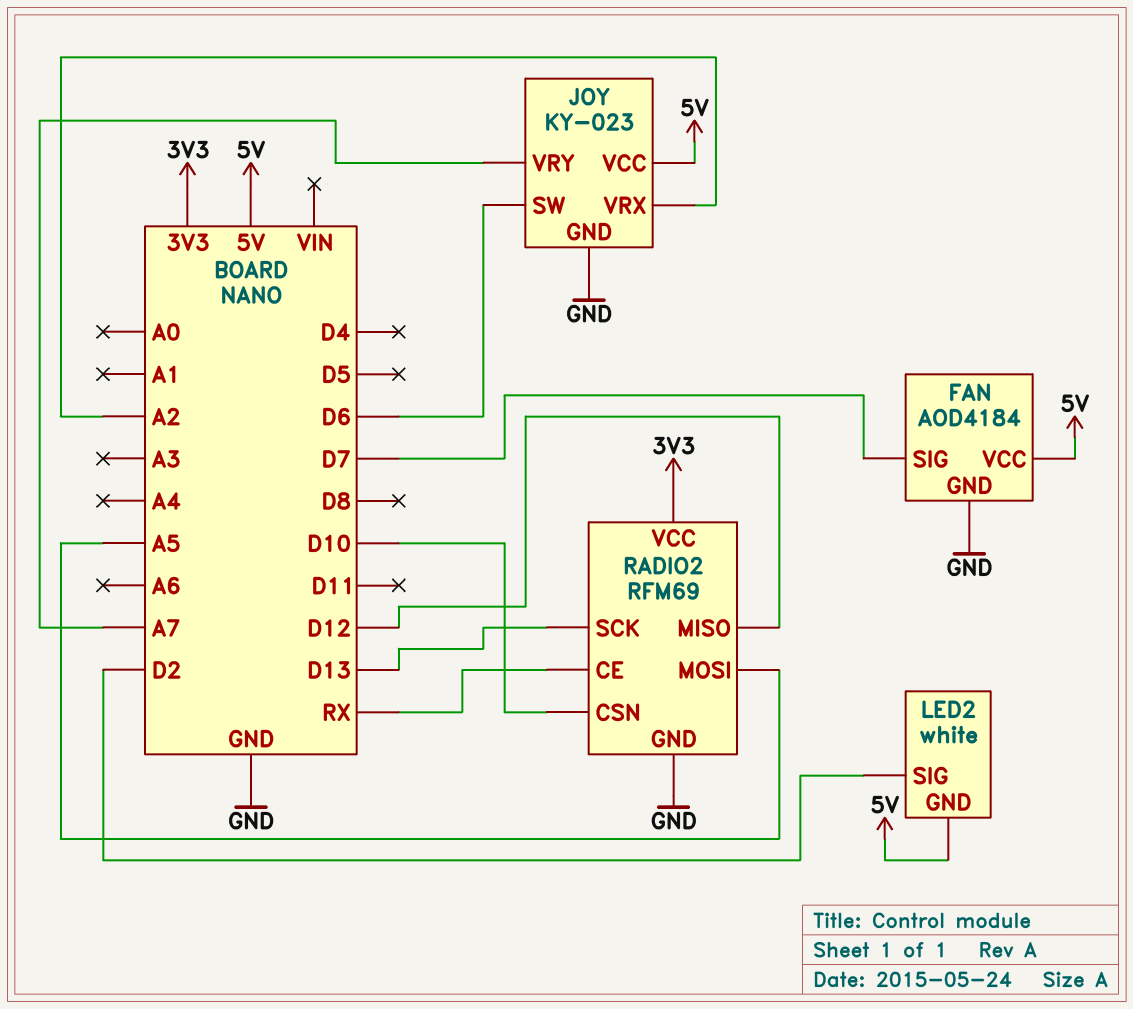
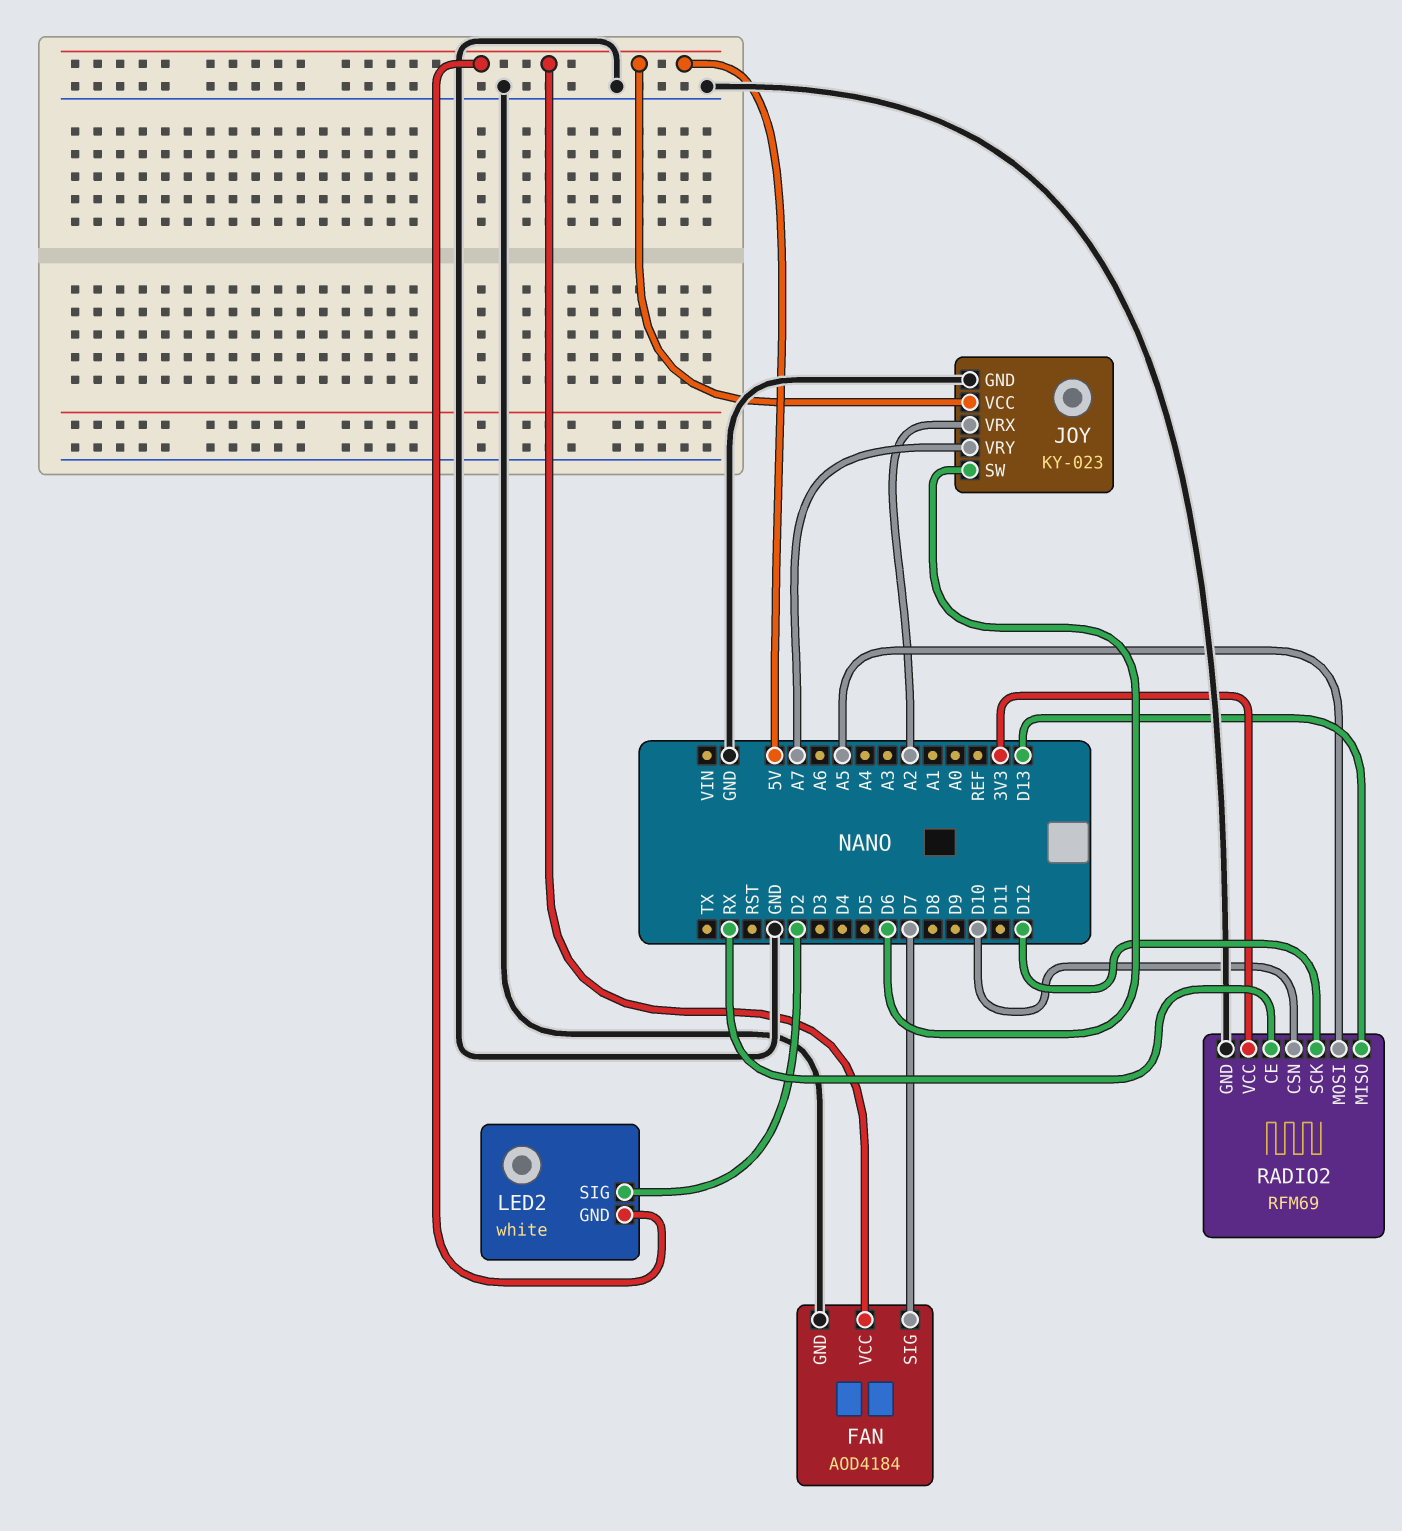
RADIO2 pin MISO: D12 -> D13
RADIO2 pin SCK: D13 -> D12

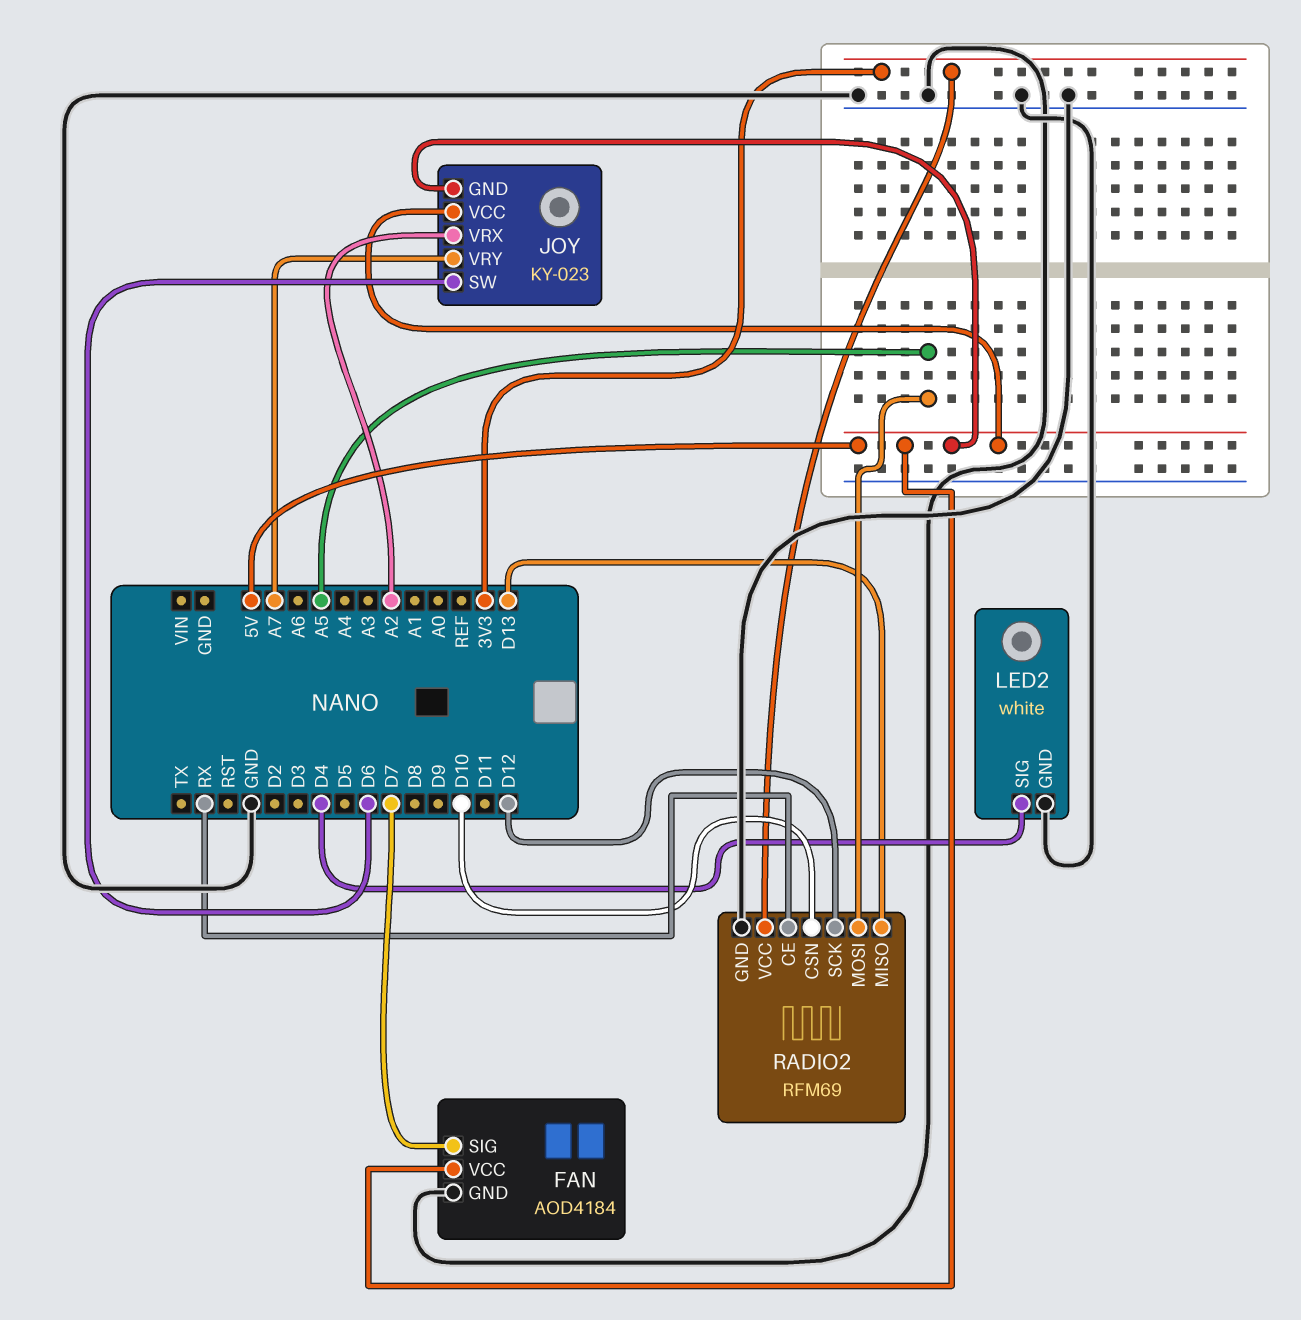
JOY pin GND: GND -> 5V
LED2 pin GND: 5V -> GND
LED2 pin SIG: D2 -> D4

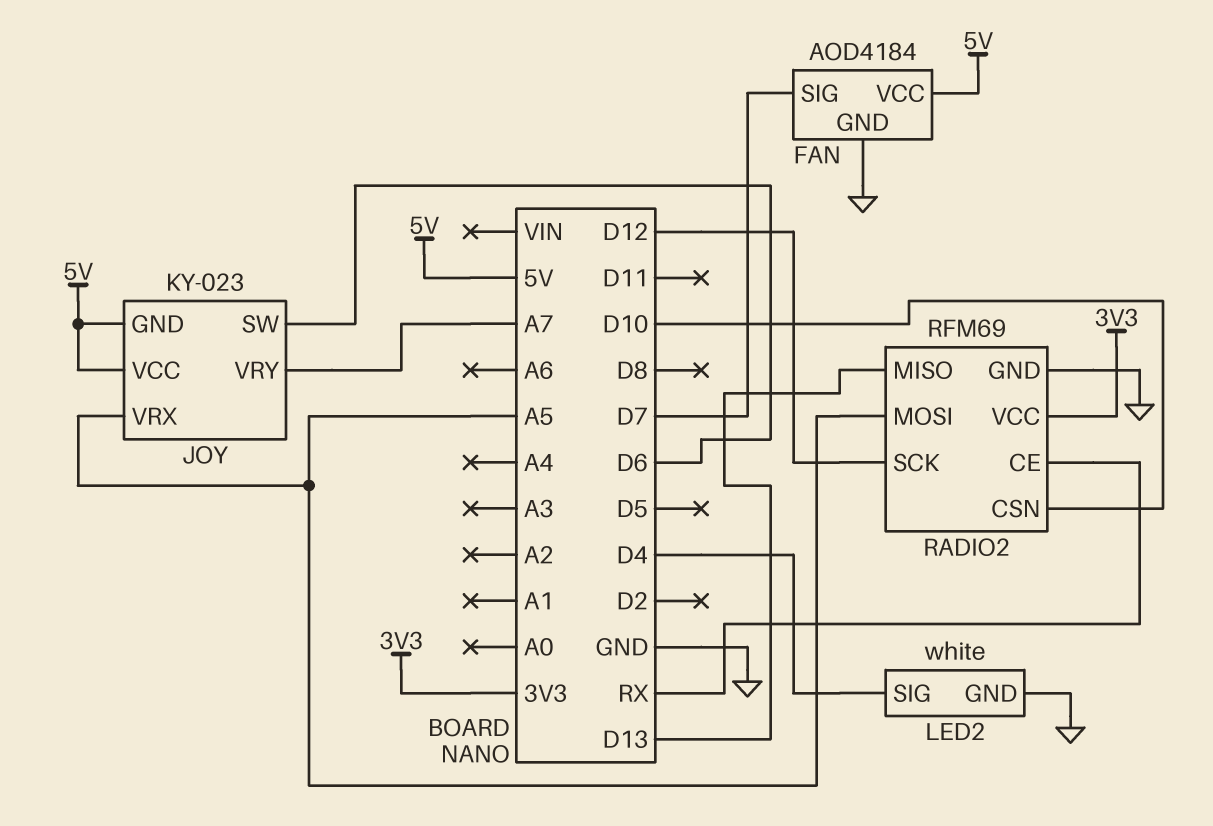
JOY pin VRX: A2 -> A5

